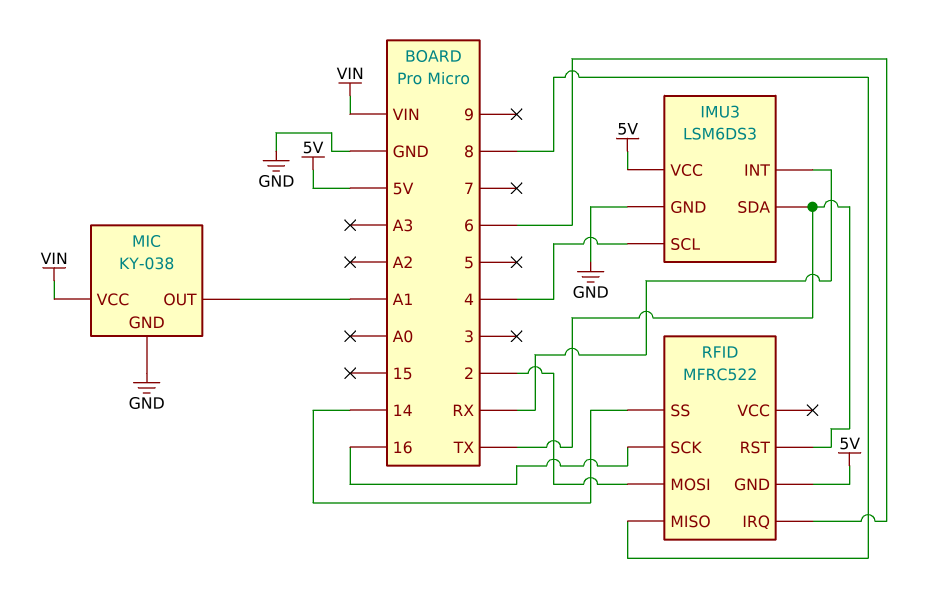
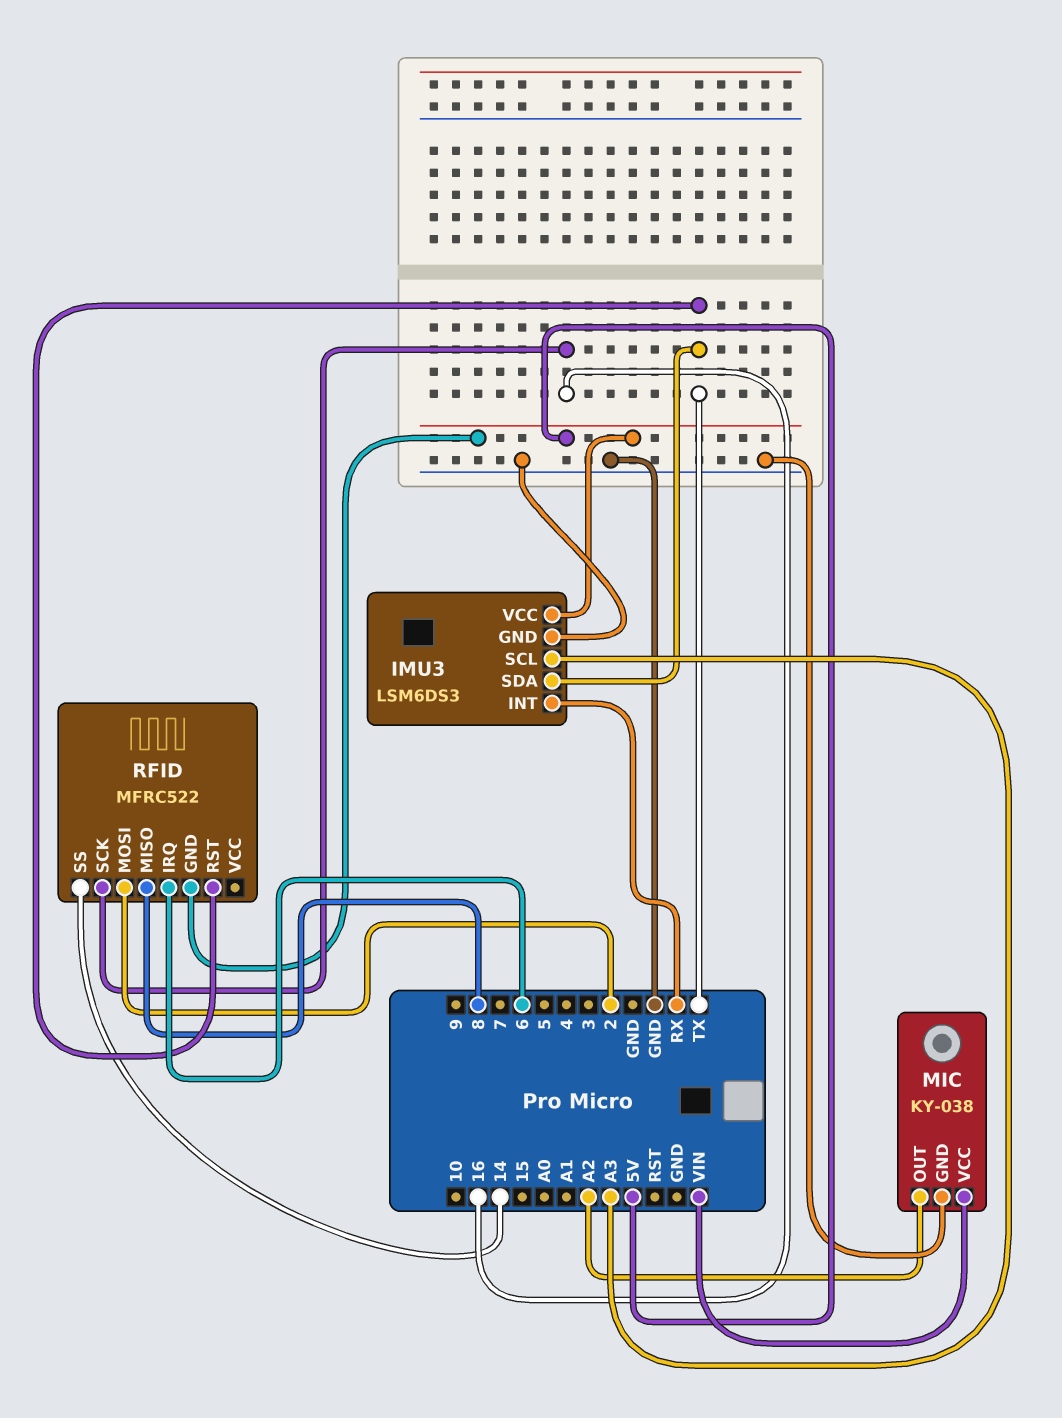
IMU3 pin SCL: 4 -> A3
MIC pin OUT: A1 -> A2

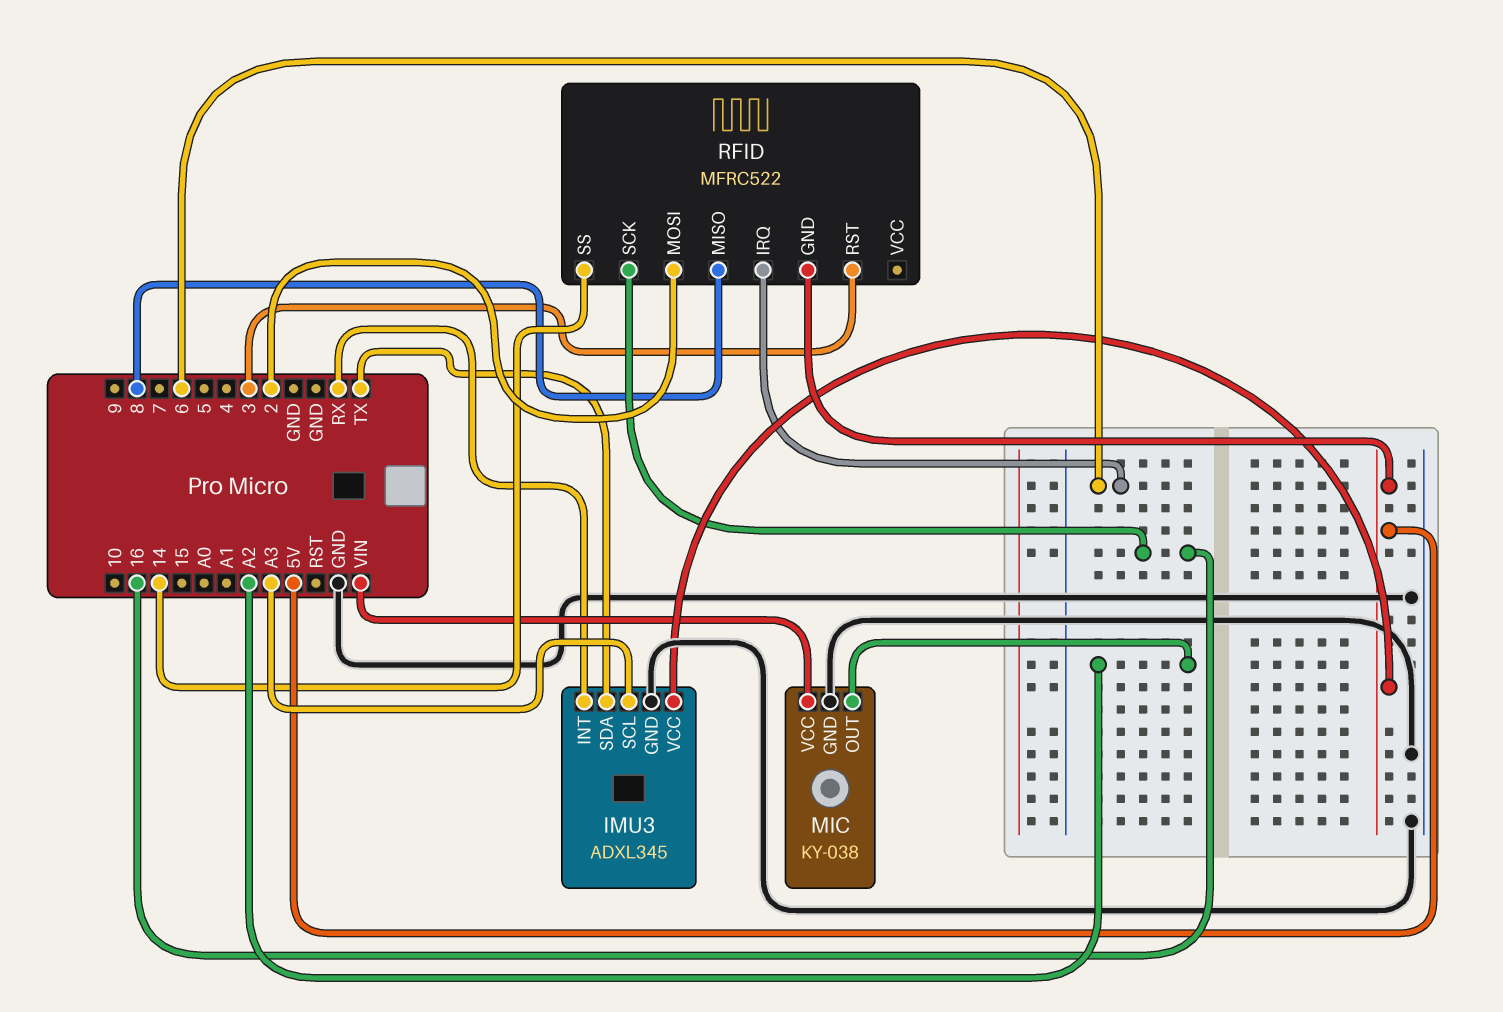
IMU3: LSM6DS3 -> ADXL345
RFID pin RST: TX -> 3

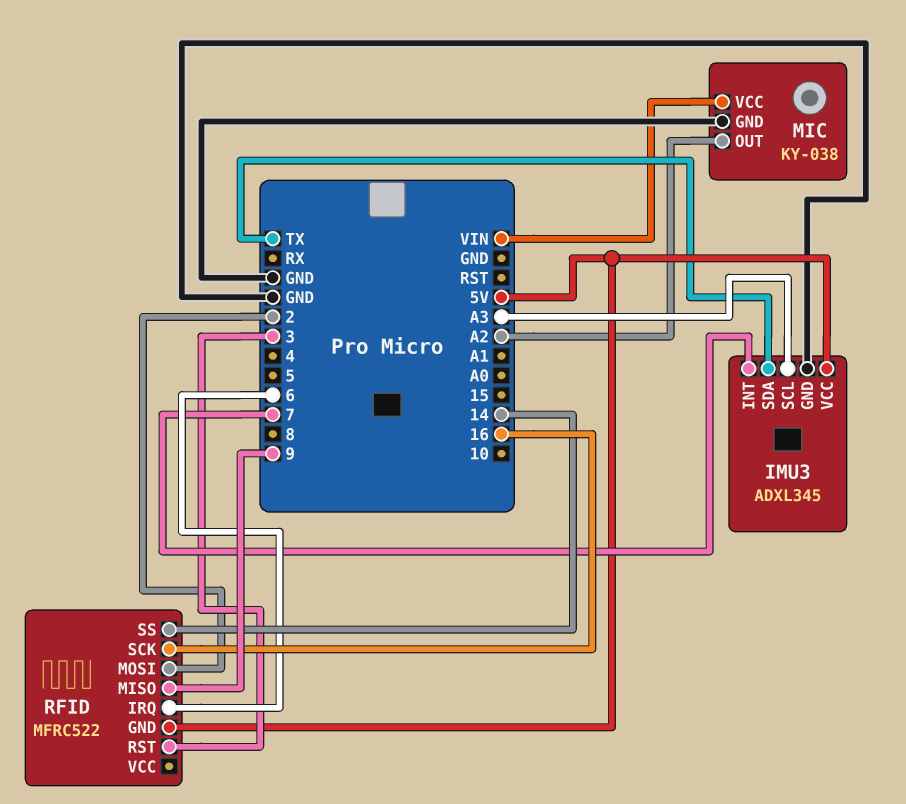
IMU3 pin INT: RX -> 7
RFID pin MISO: 8 -> 9

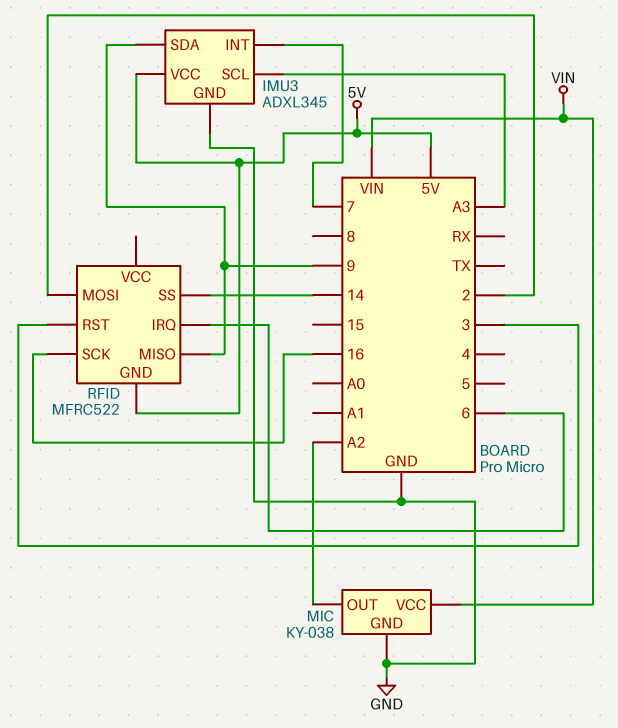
IMU3 pin SDA: TX -> 9

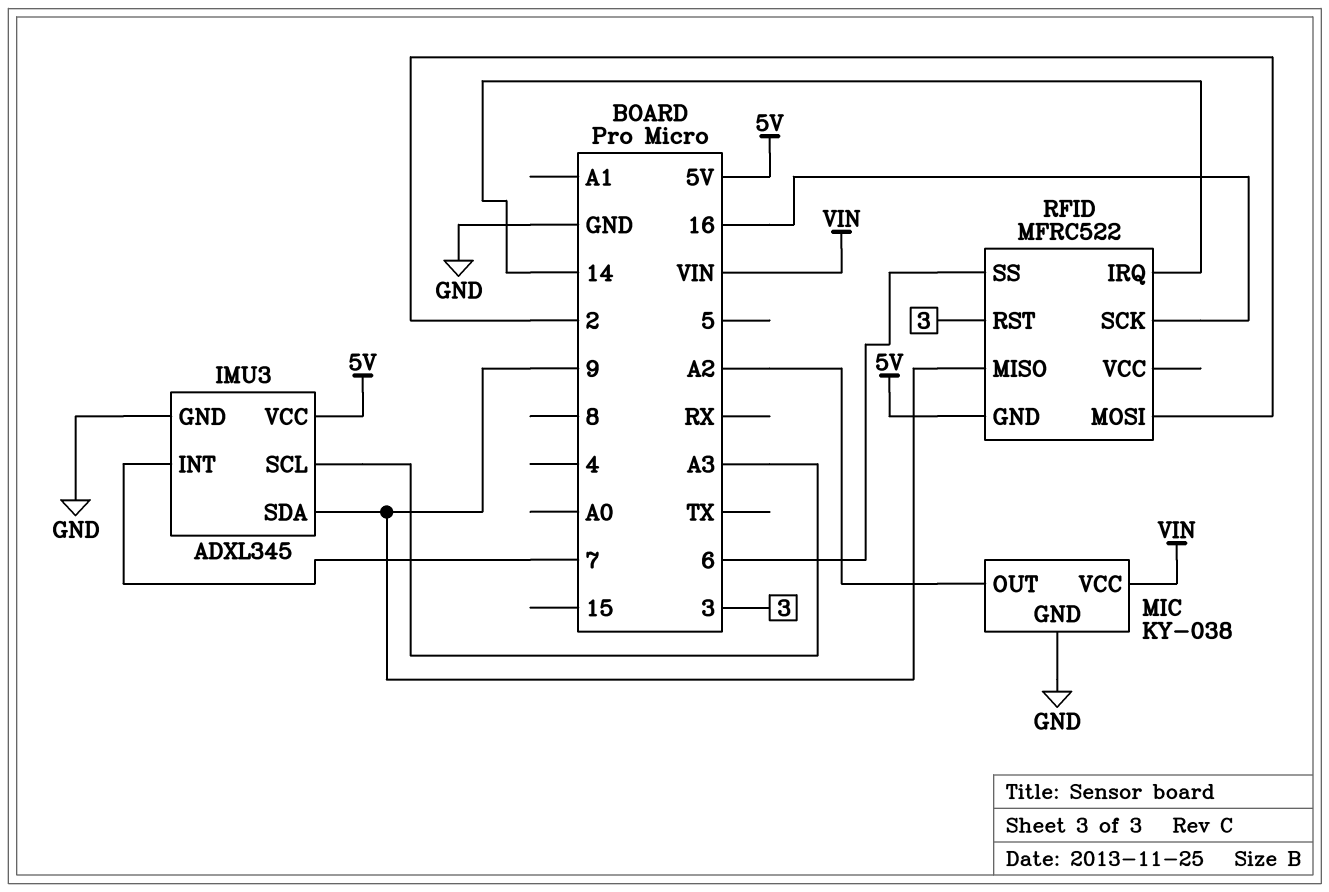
RFID pin IRQ: 6 -> 14
RFID pin SS: 14 -> 6

